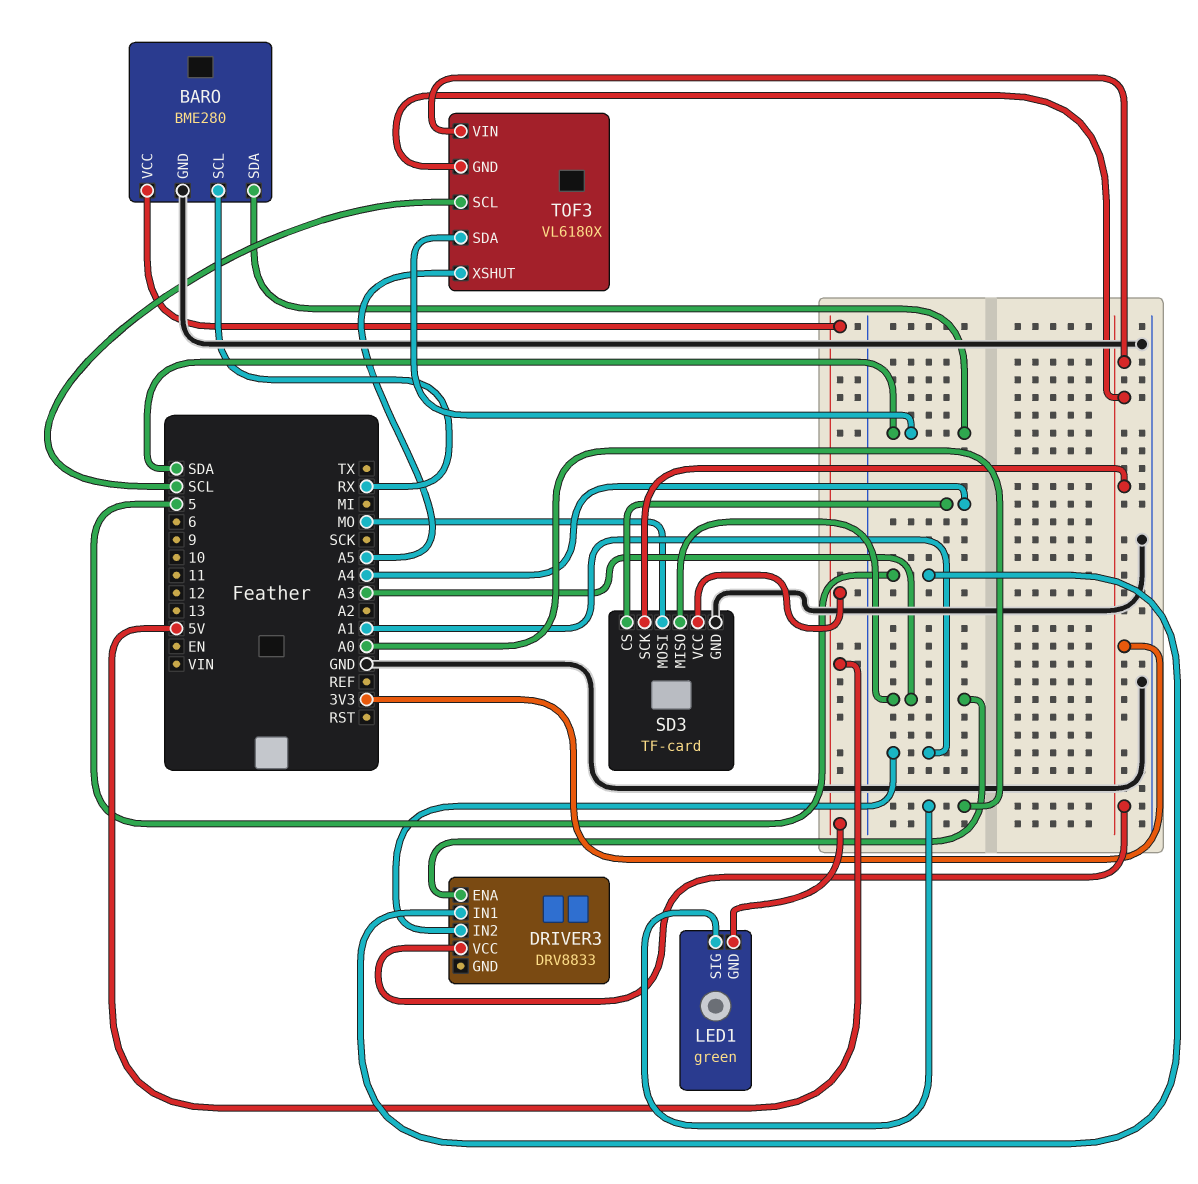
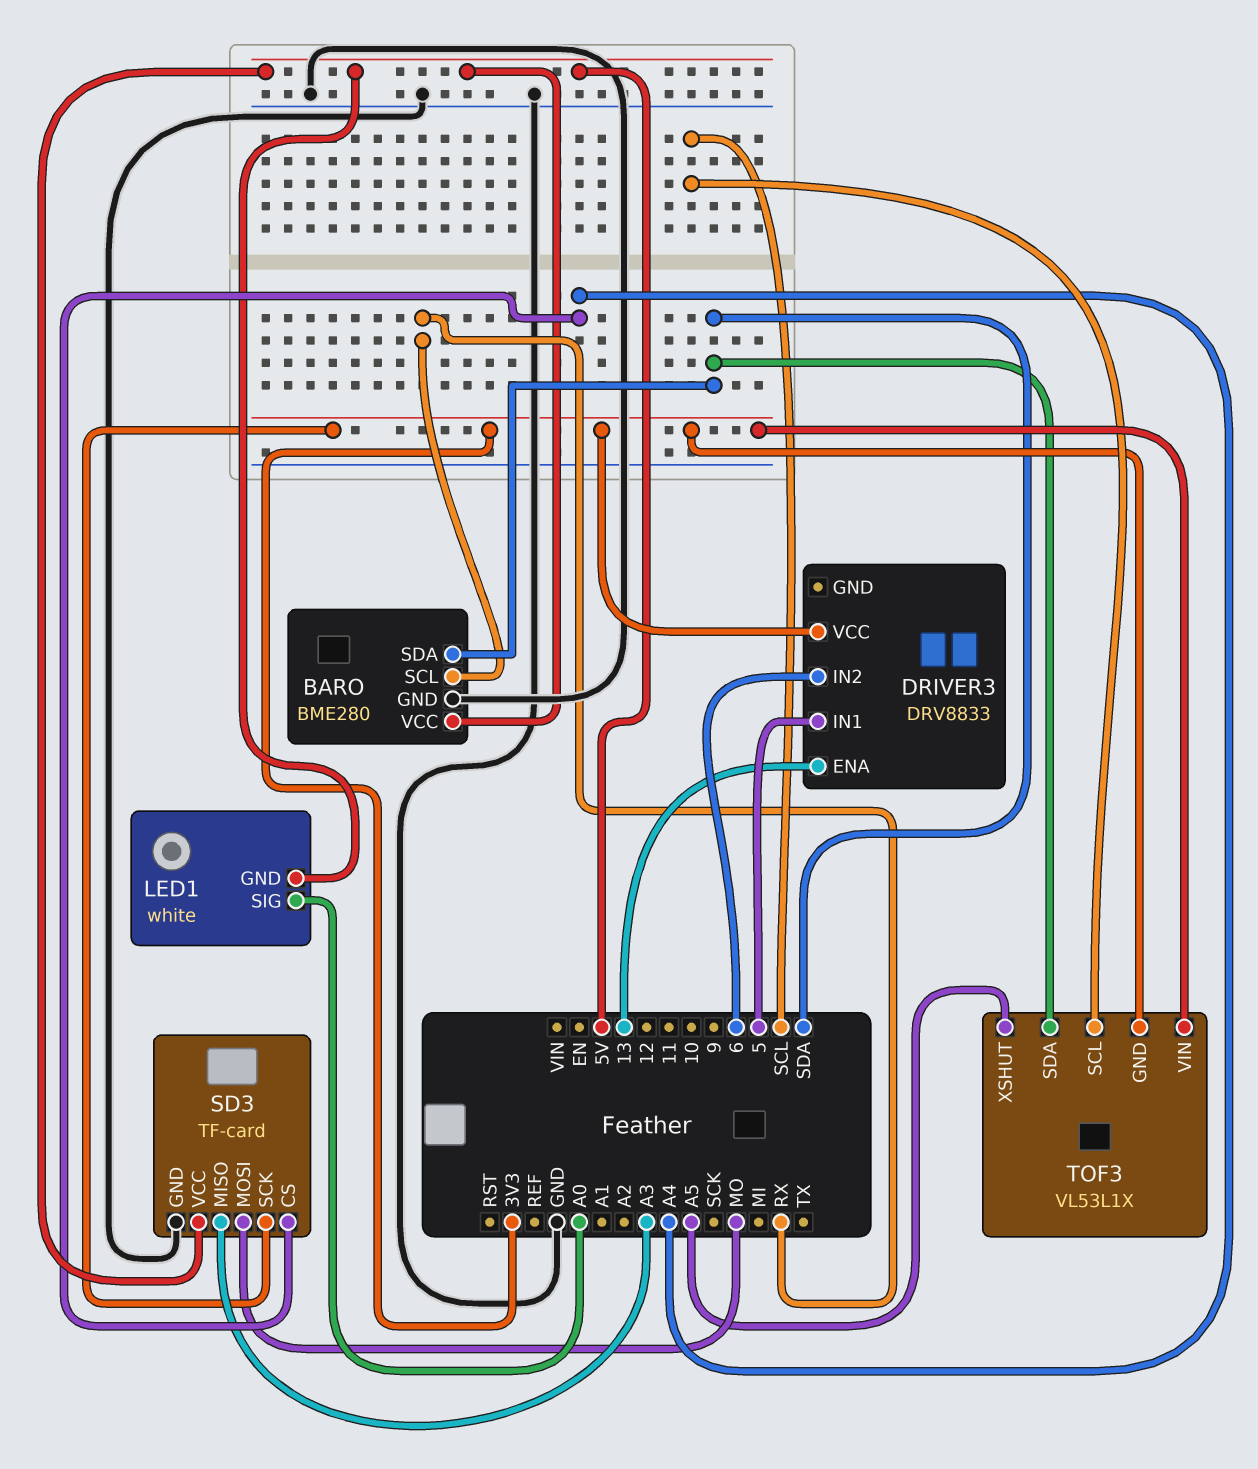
DRIVER3 pin ENA: A3 -> 13
DRIVER3 pin IN2: A1 -> 6
LED1: green -> white
TOF3: VL6180X -> VL53L1X

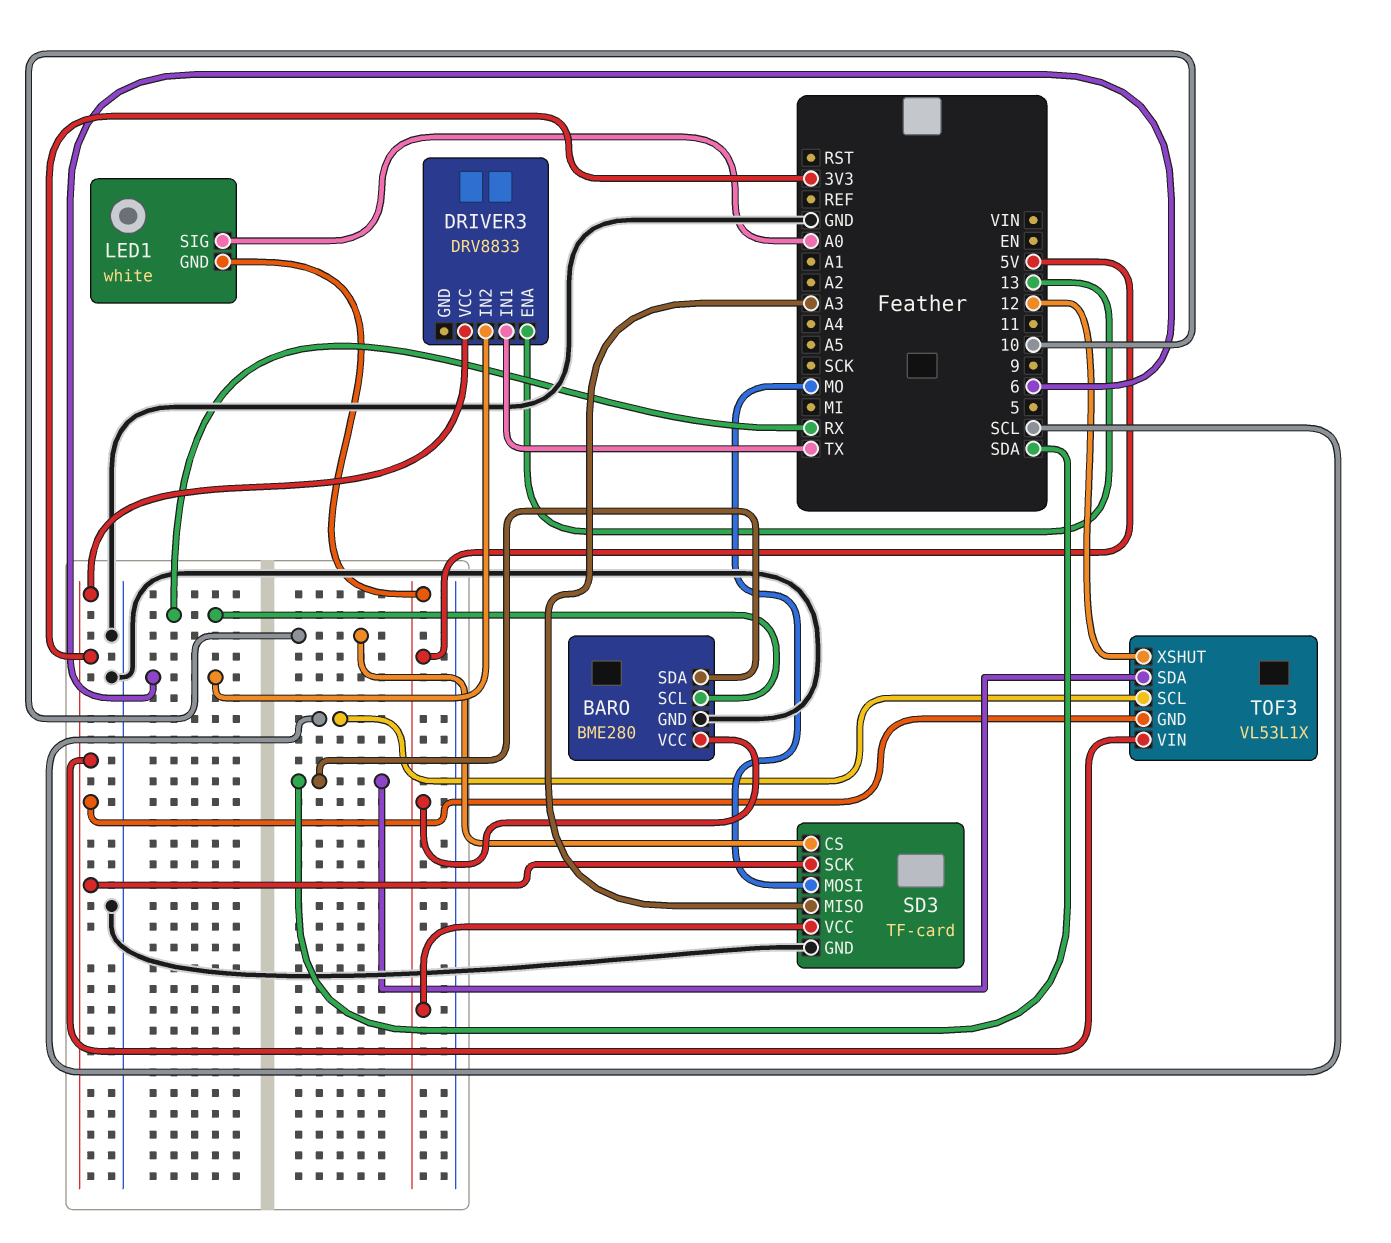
DRIVER3 pin IN1: 5 -> TX
SD3 pin CS: A4 -> 10
TOF3 pin XSHUT: A5 -> 12

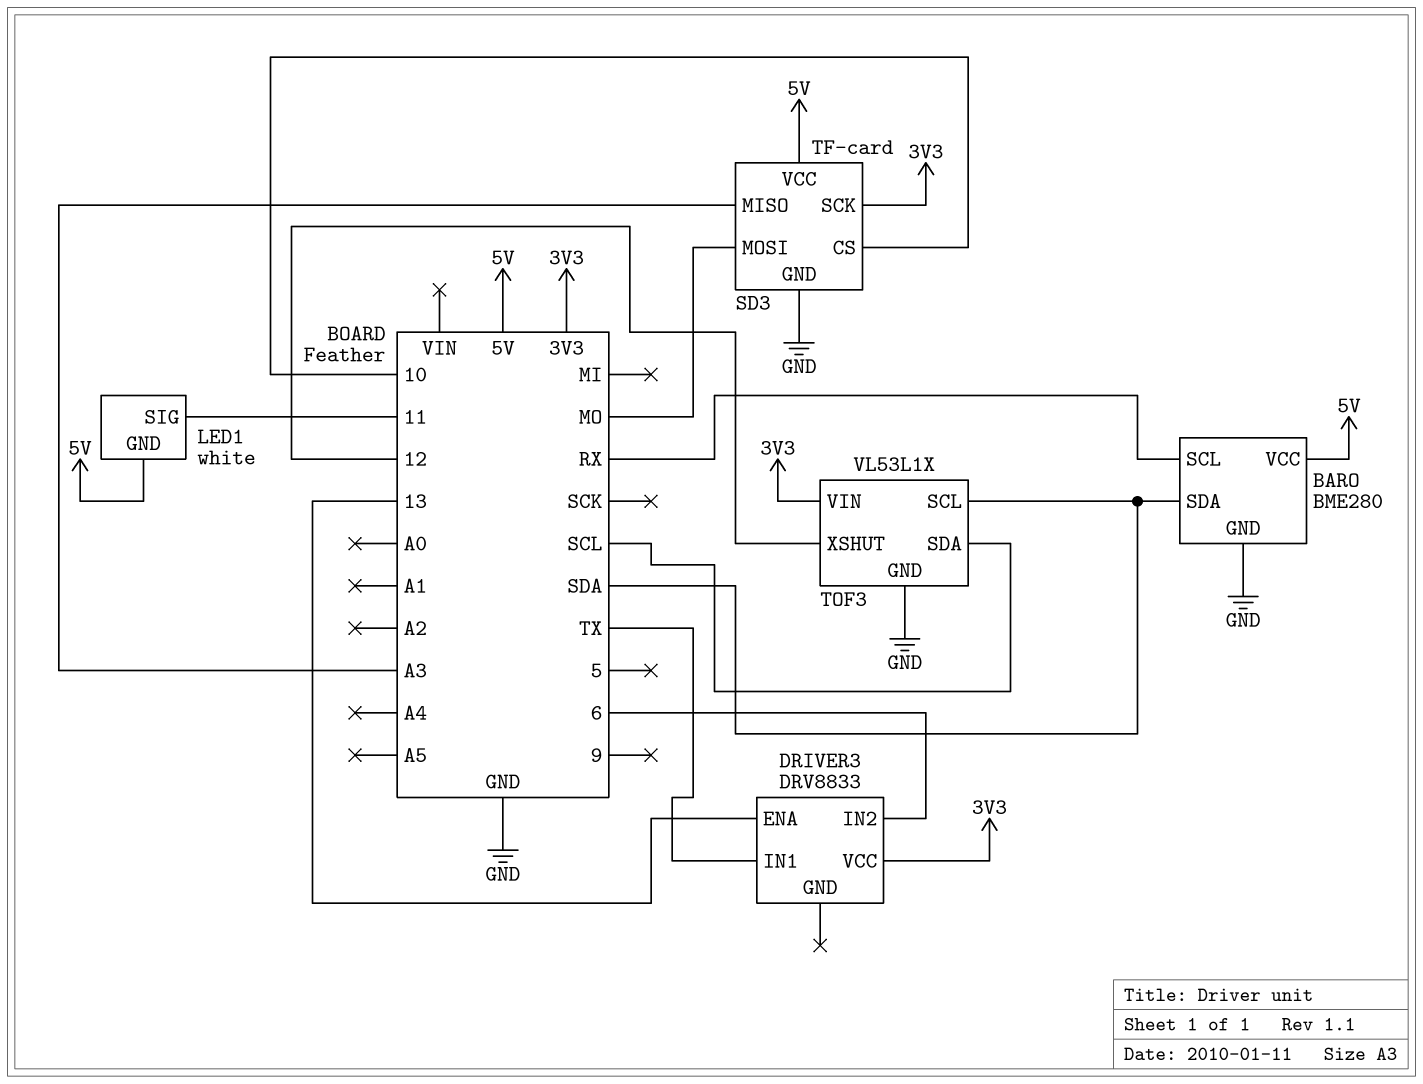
LED1 pin SIG: A0 -> 11
TOF3 pin GND: 3V3 -> GND
TOF3 pin SCL: SCL -> SDA
TOF3 pin SDA: SDA -> SCL

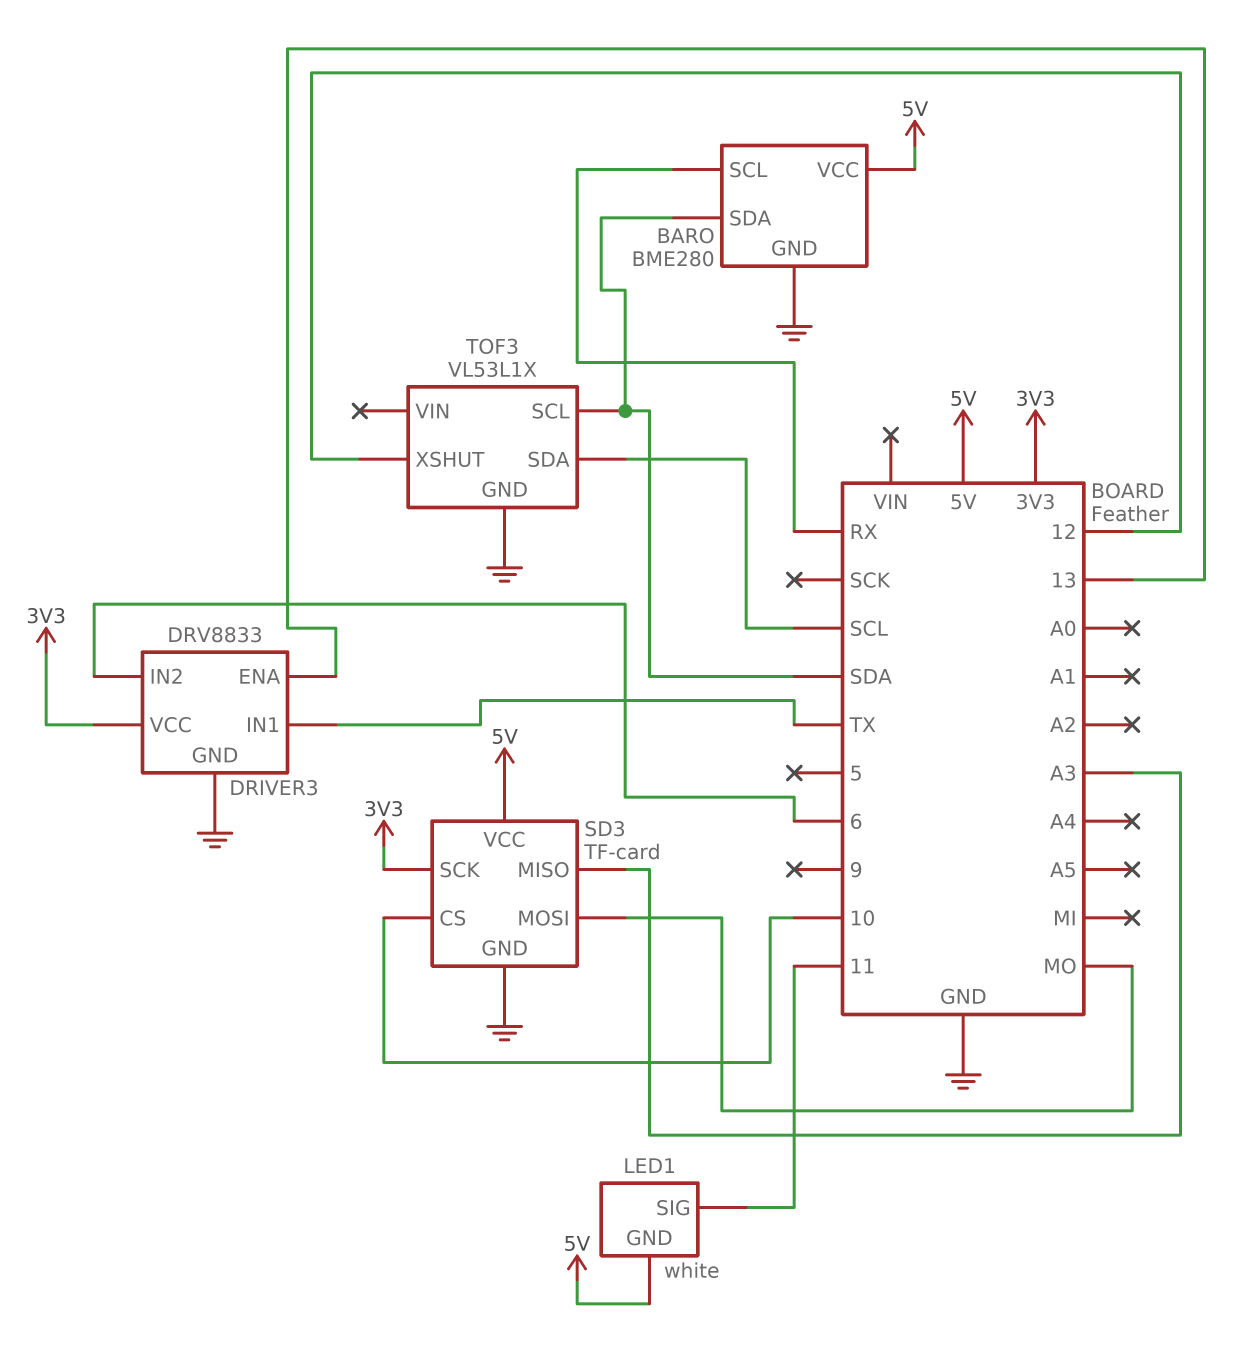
DRIVER3 pin GND: none -> GND
TOF3 pin VIN: 3V3 -> none

